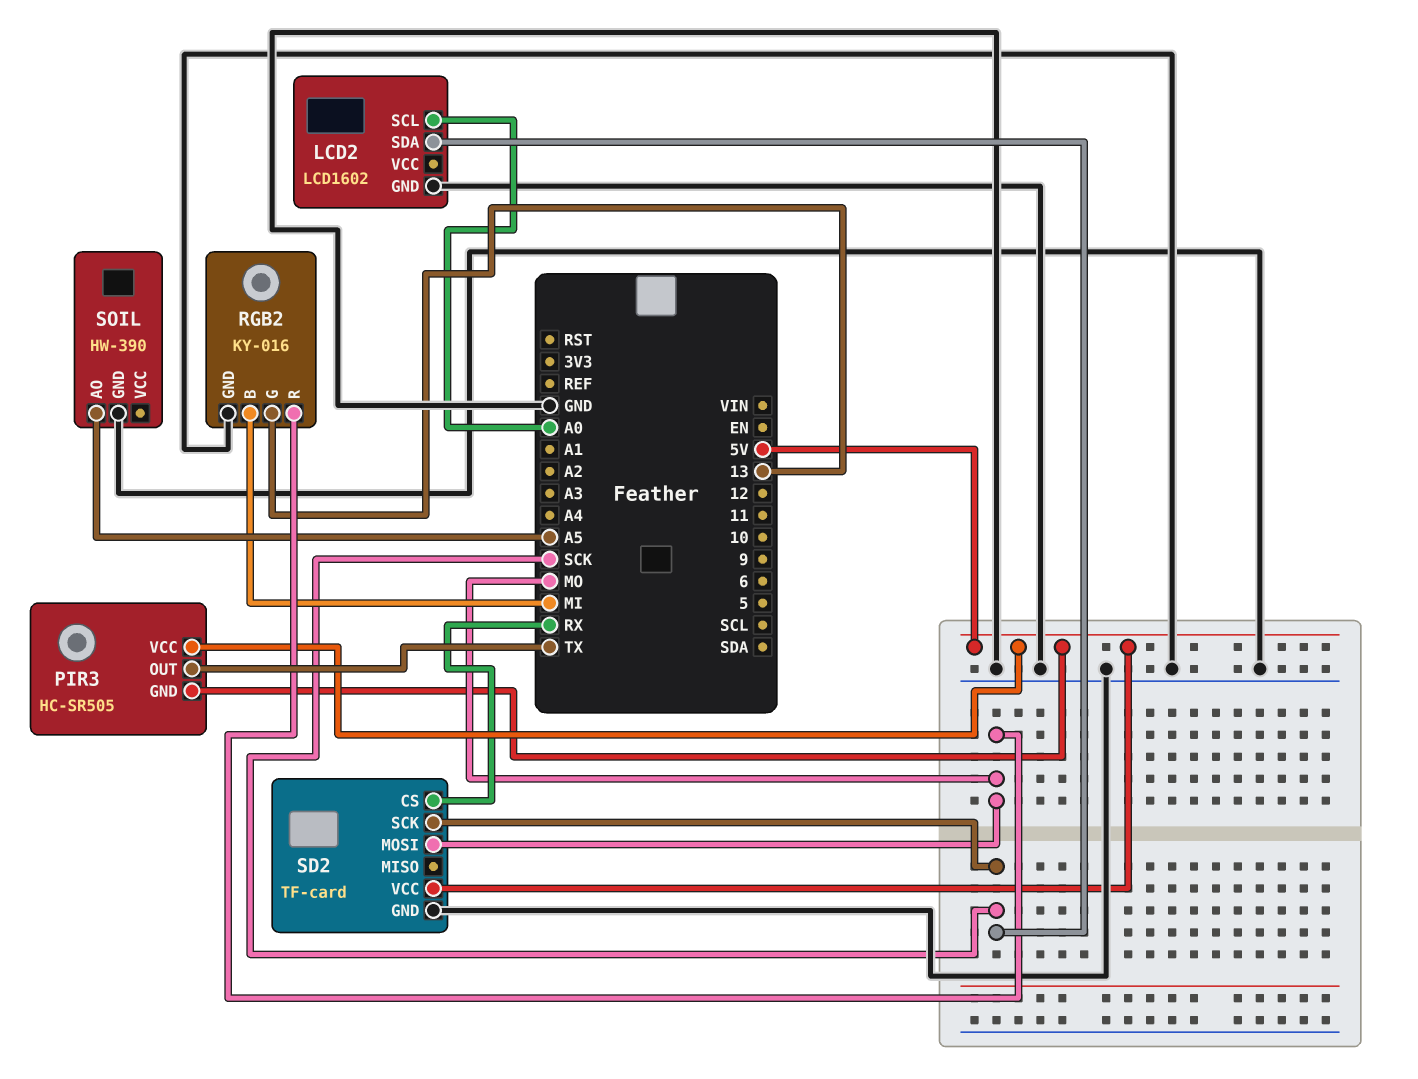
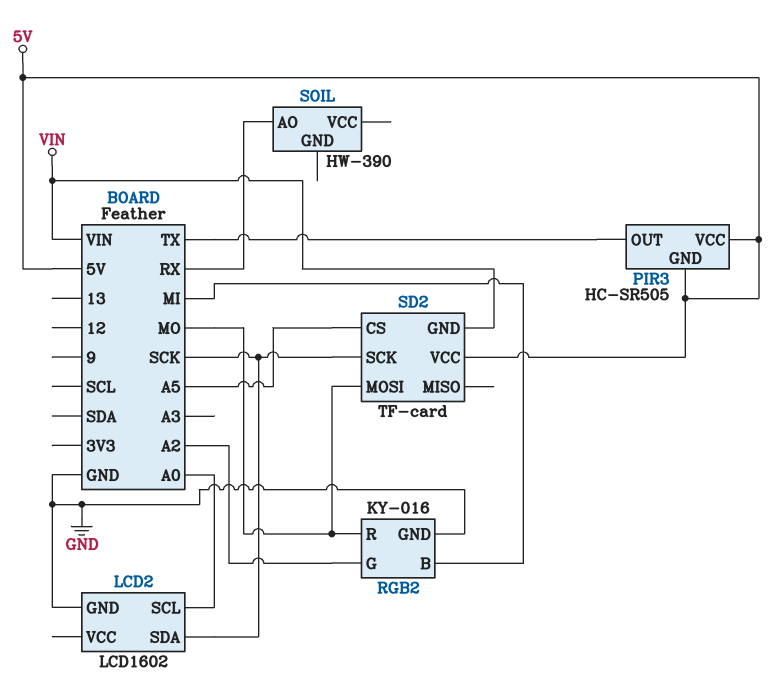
RGB2 pin G: 13 -> A2
SD2 pin CS: RX -> A5
SD2 pin GND: GND -> VIN
SOIL pin AO: A5 -> RX
SOIL pin GND: GND -> none

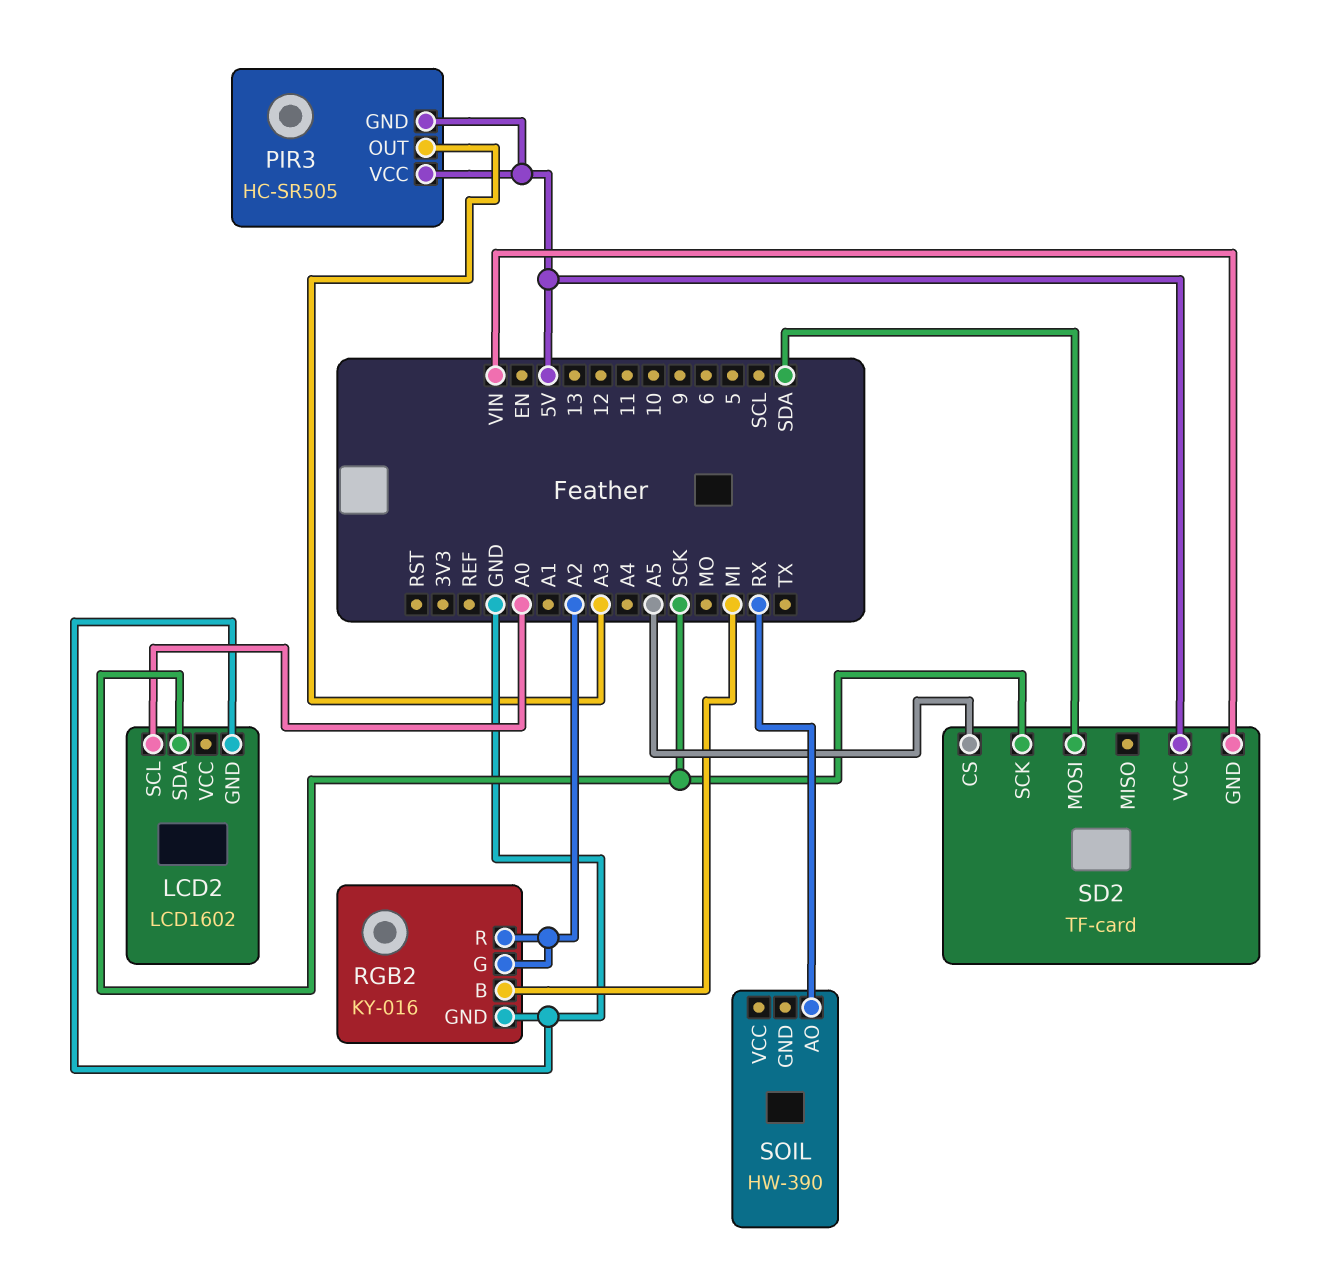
PIR3 pin OUT: TX -> A3
RGB2 pin R: MO -> A2
SD2 pin MOSI: MO -> SDA

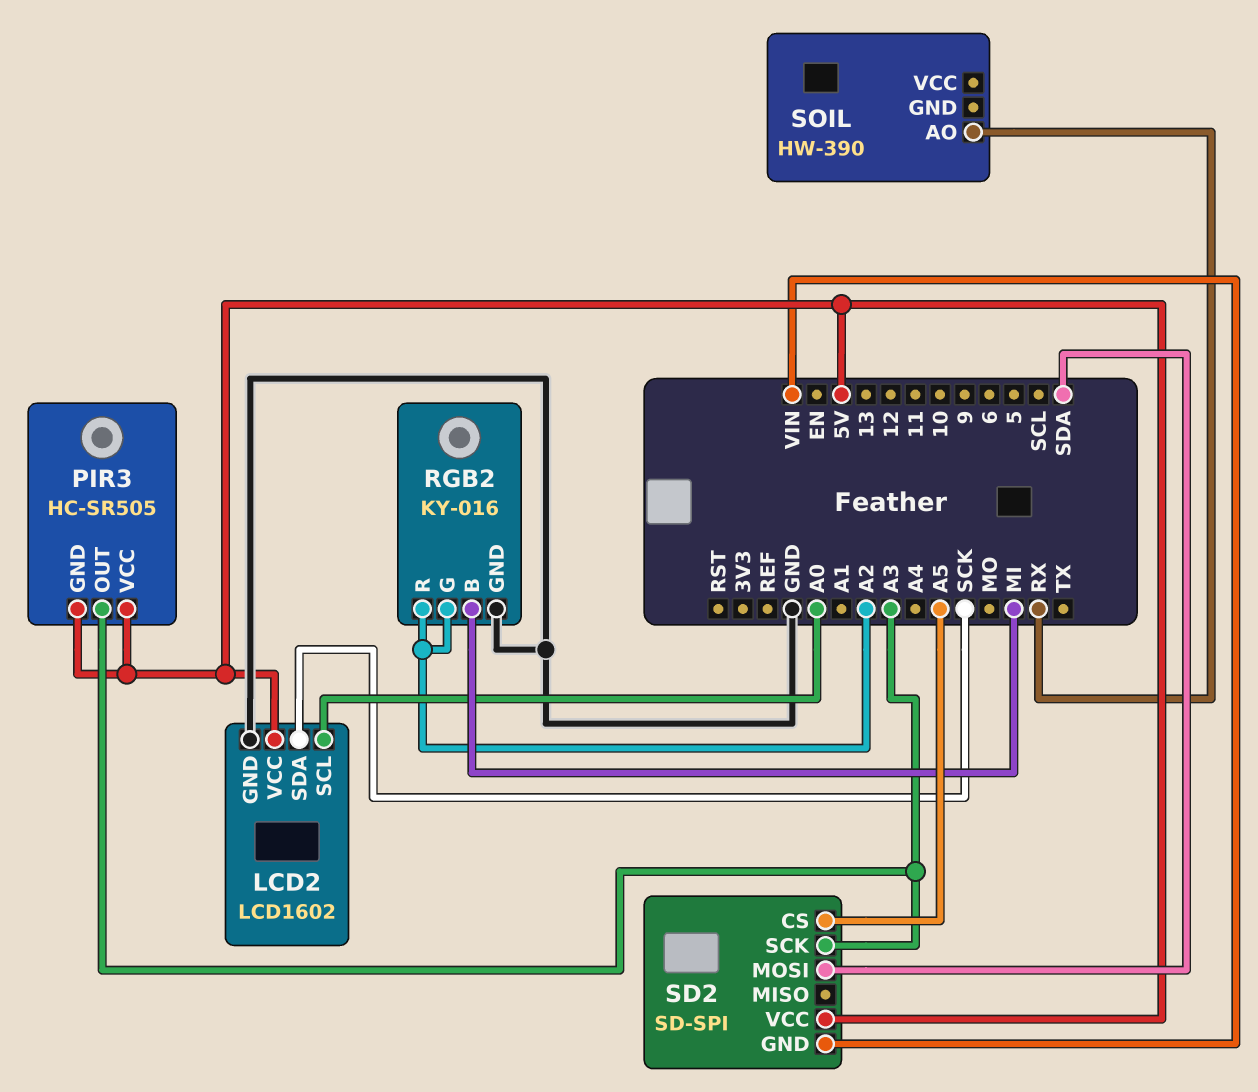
LCD2 pin VCC: none -> 5V
SD2: TF-card -> SD-SPI
SD2 pin SCK: SCK -> A3

